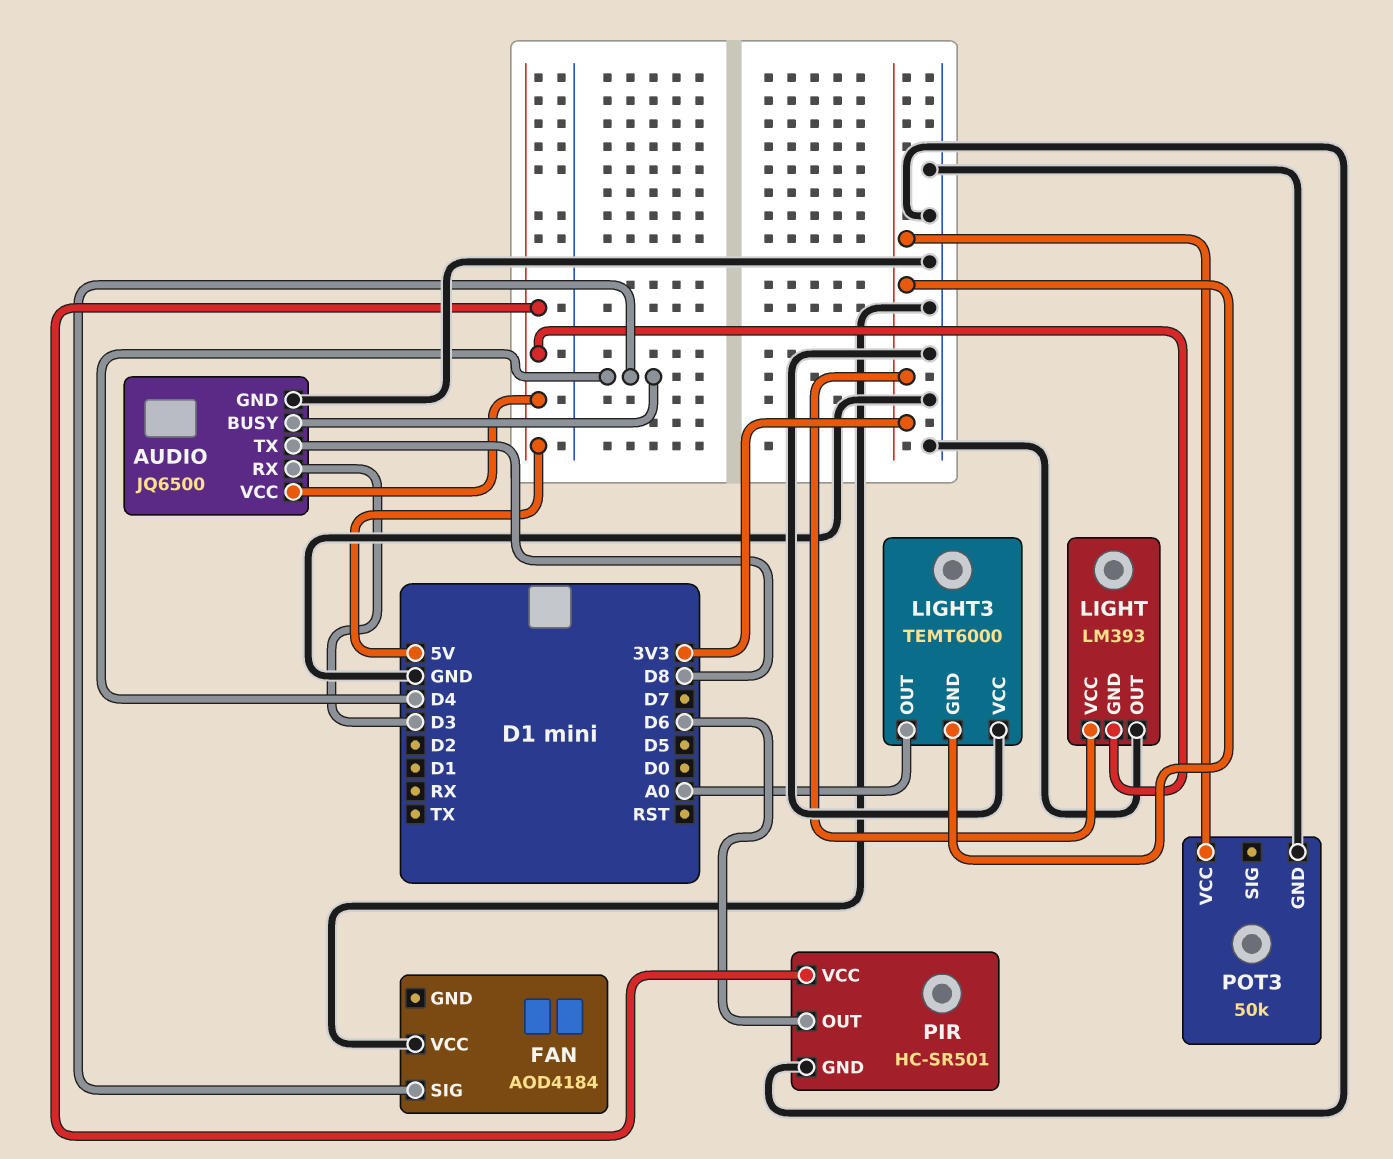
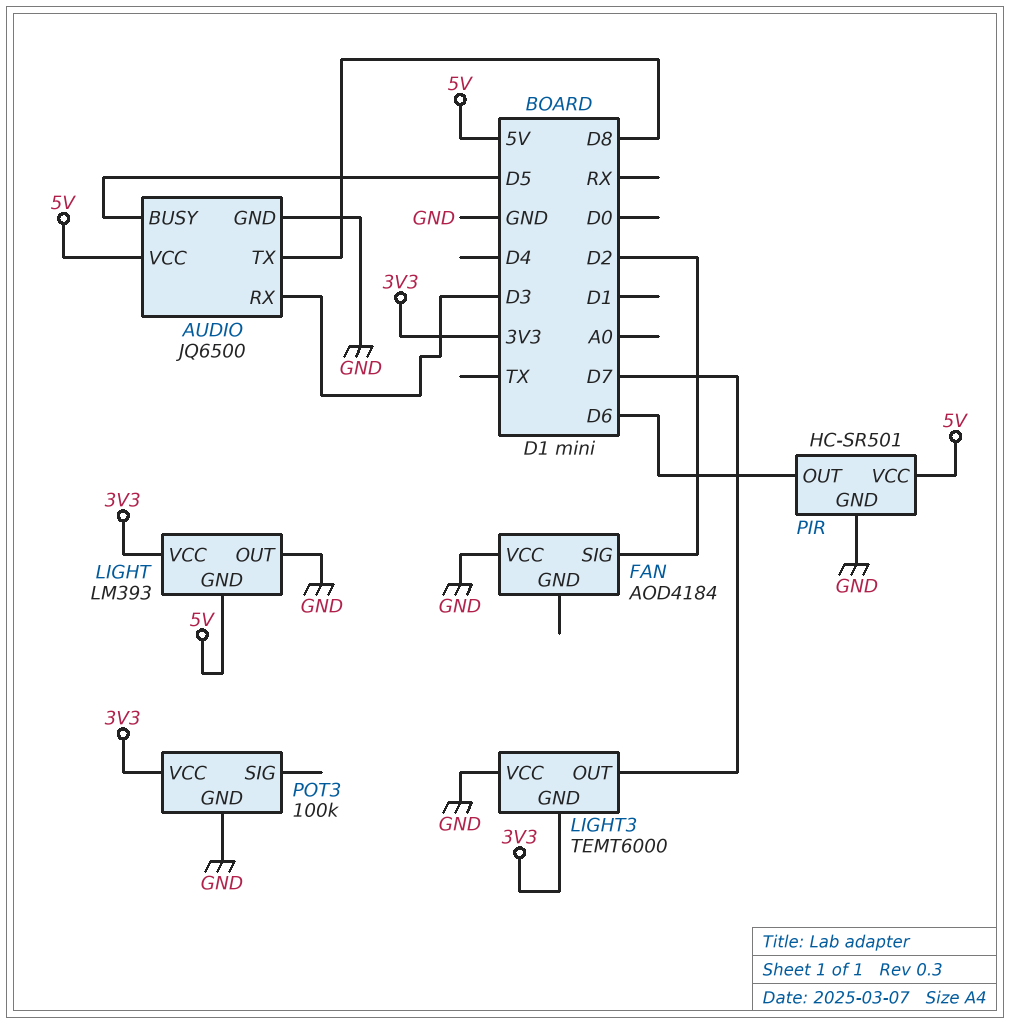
AUDIO pin BUSY: D4 -> D5
FAN pin SIG: D4 -> D2
LIGHT3 pin OUT: A0 -> D7
POT3: 50k -> 100k

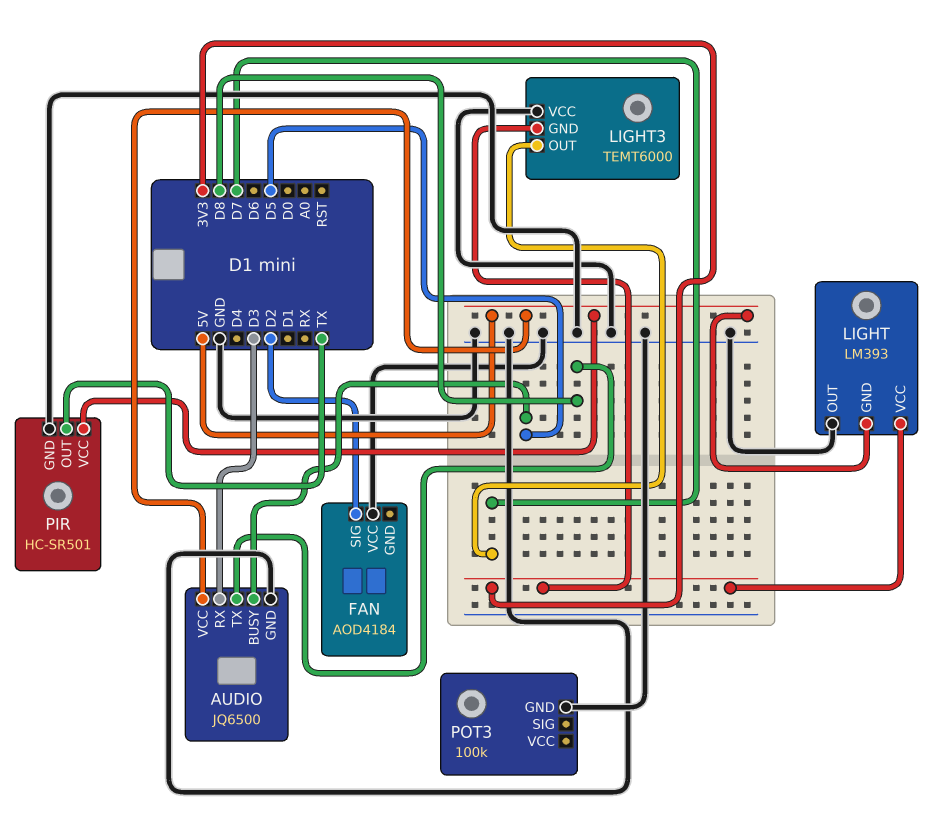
PIR pin OUT: D6 -> TX
POT3 pin VCC: 3V3 -> none

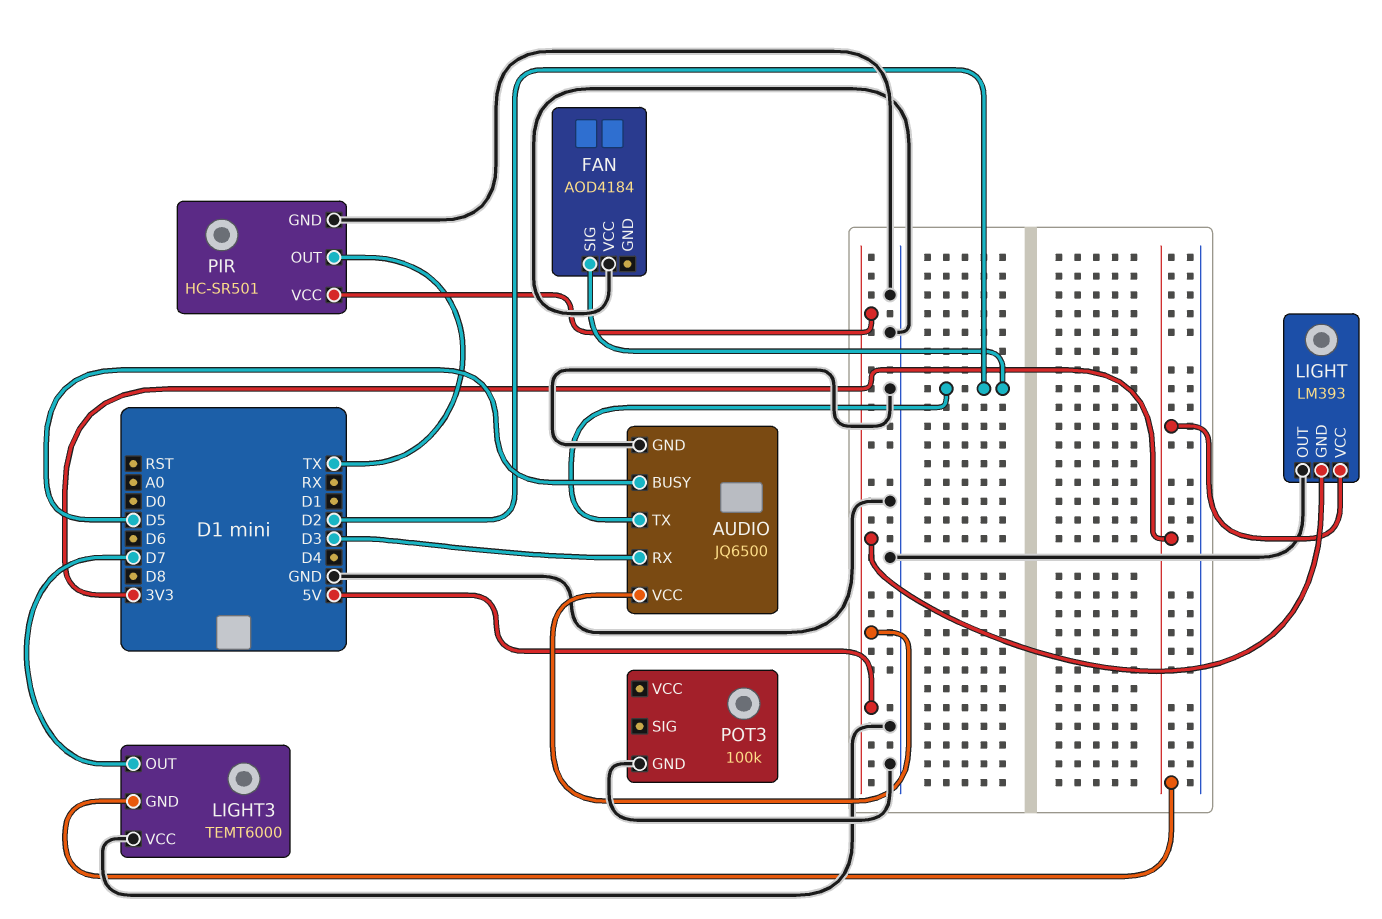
AUDIO pin TX: D8 -> D2

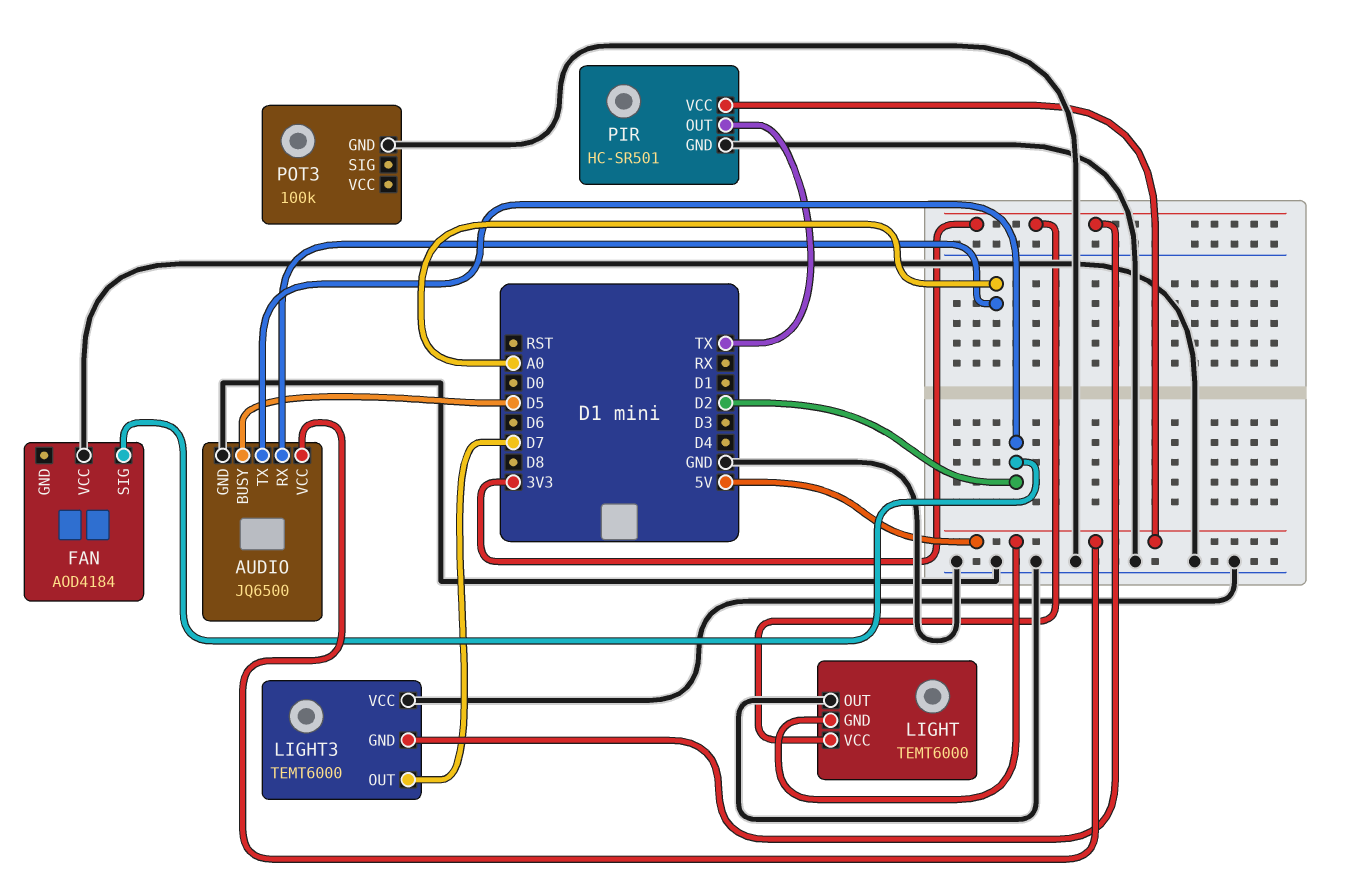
AUDIO pin RX: D3 -> A0
LIGHT: LM393 -> TEMT6000

